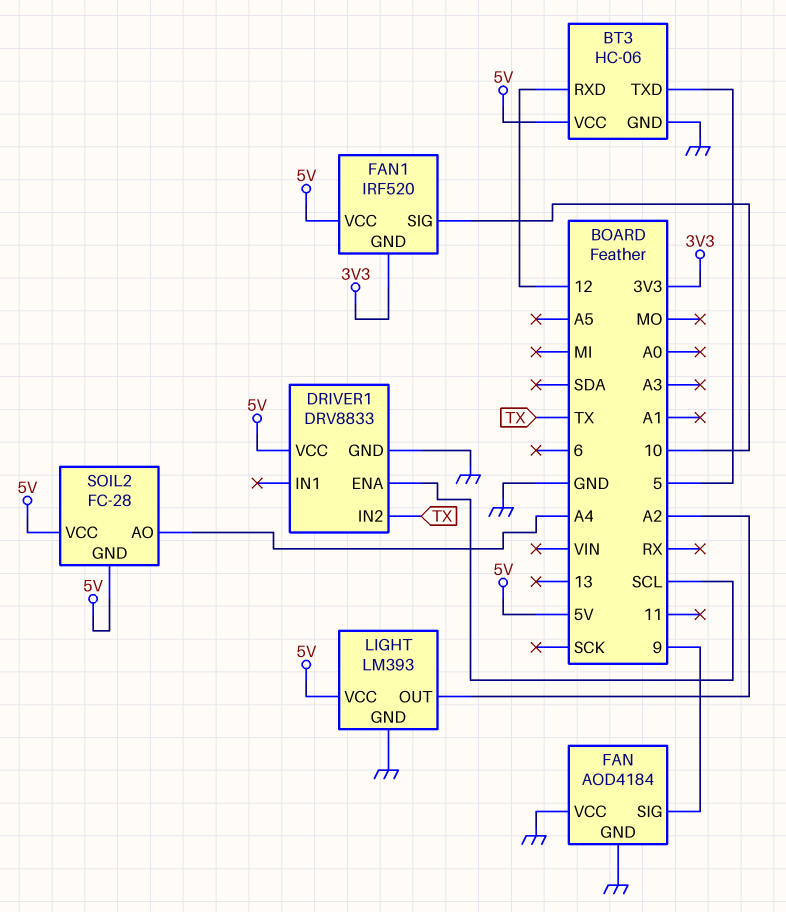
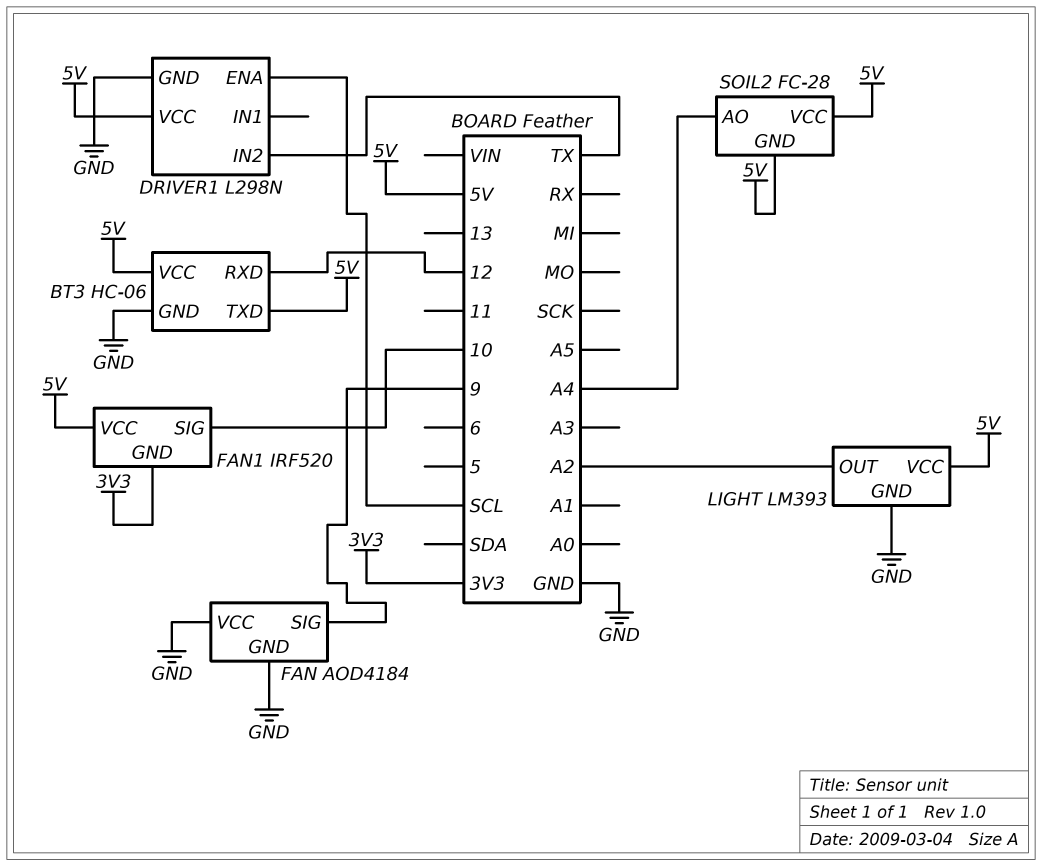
BT3 pin TXD: 5 -> 5V
DRIVER1: DRV8833 -> L298N

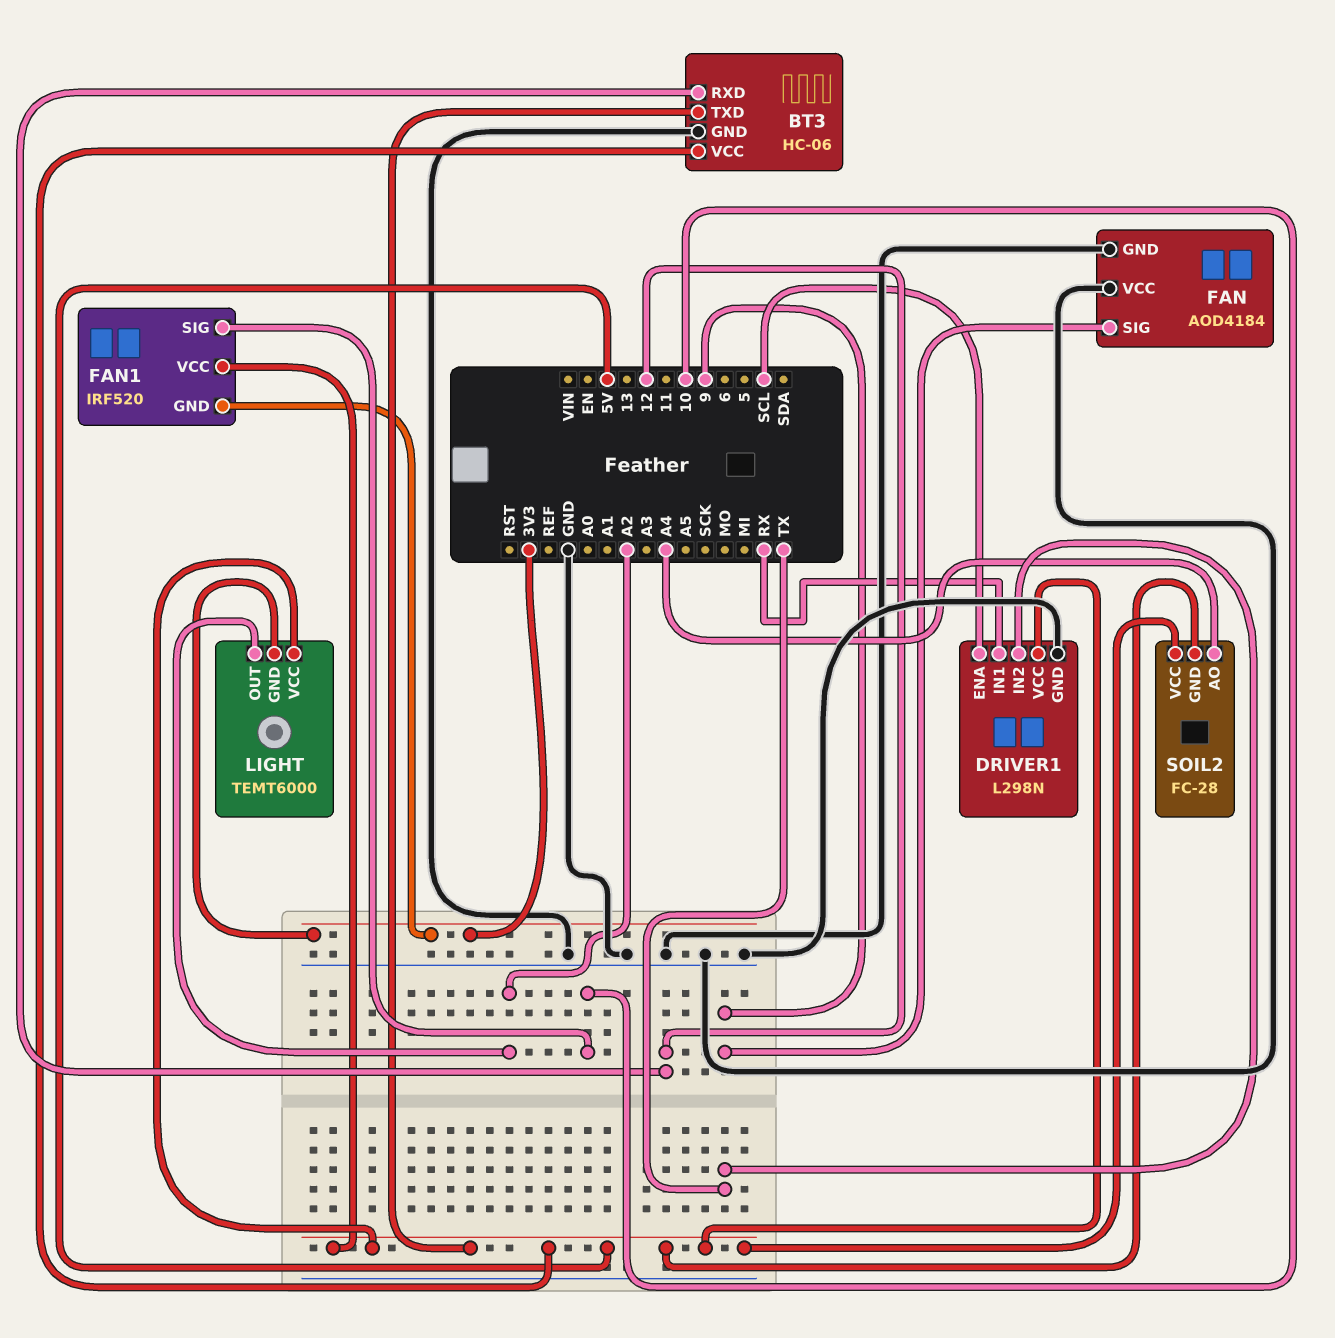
DRIVER1 pin IN1: none -> RX
LIGHT: LM393 -> TEMT6000
LIGHT pin GND: GND -> 3V3

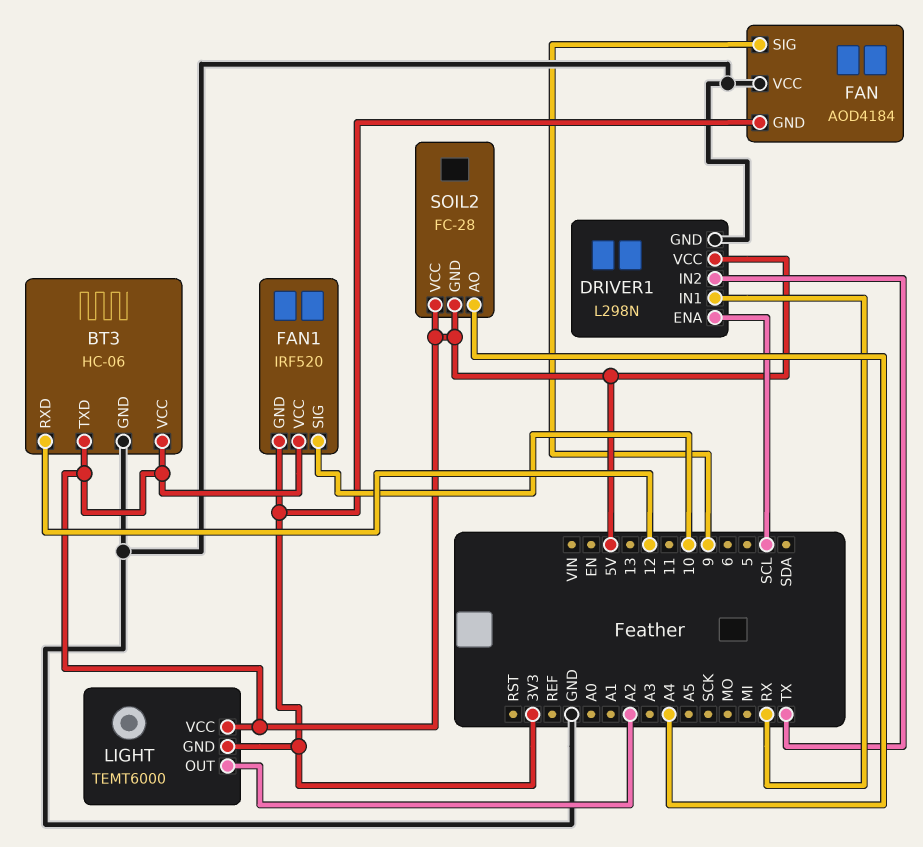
FAN pin GND: GND -> 3V3

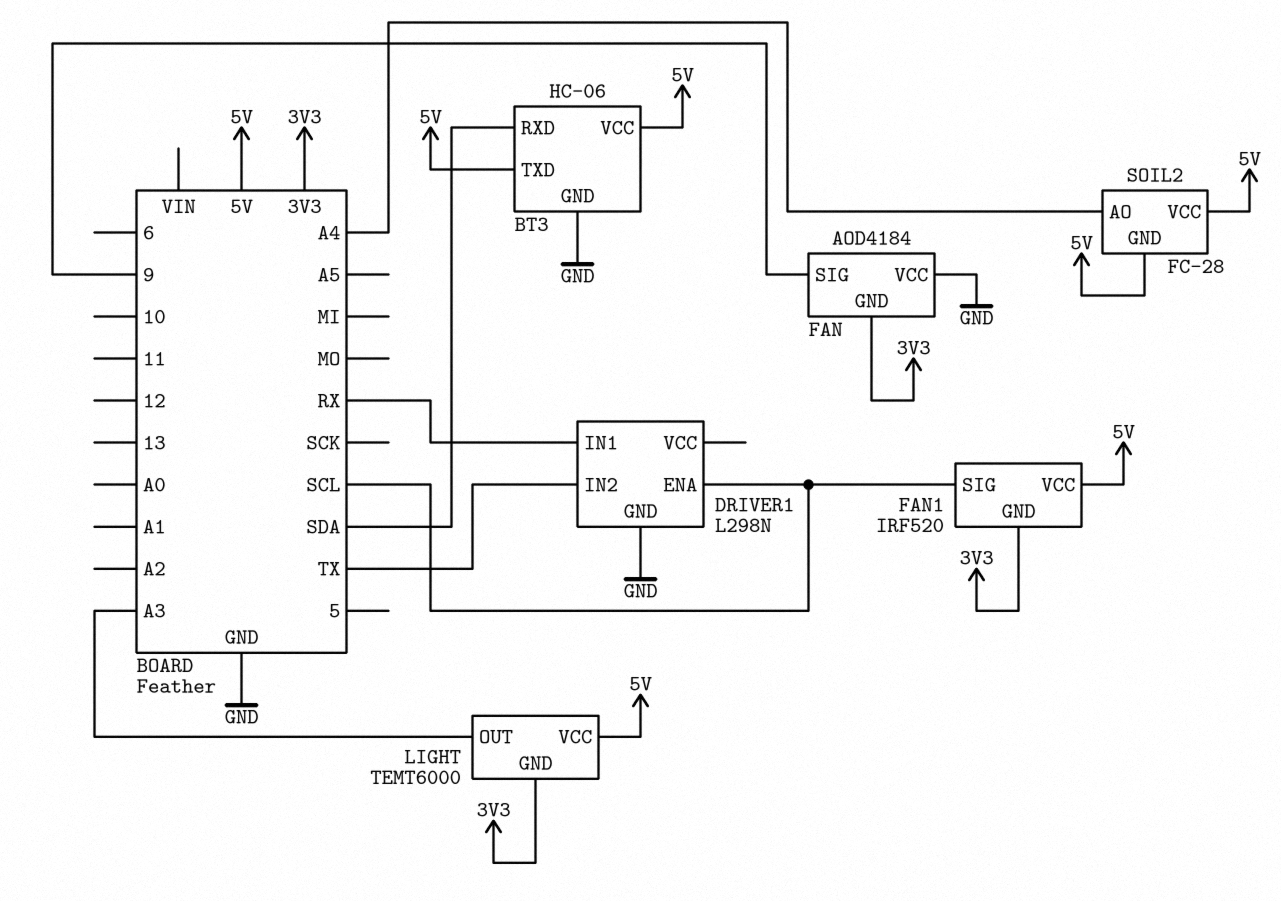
BT3 pin RXD: 12 -> SDA
DRIVER1 pin VCC: 5V -> none
FAN1 pin SIG: 10 -> SCL
LIGHT pin OUT: A2 -> A3

